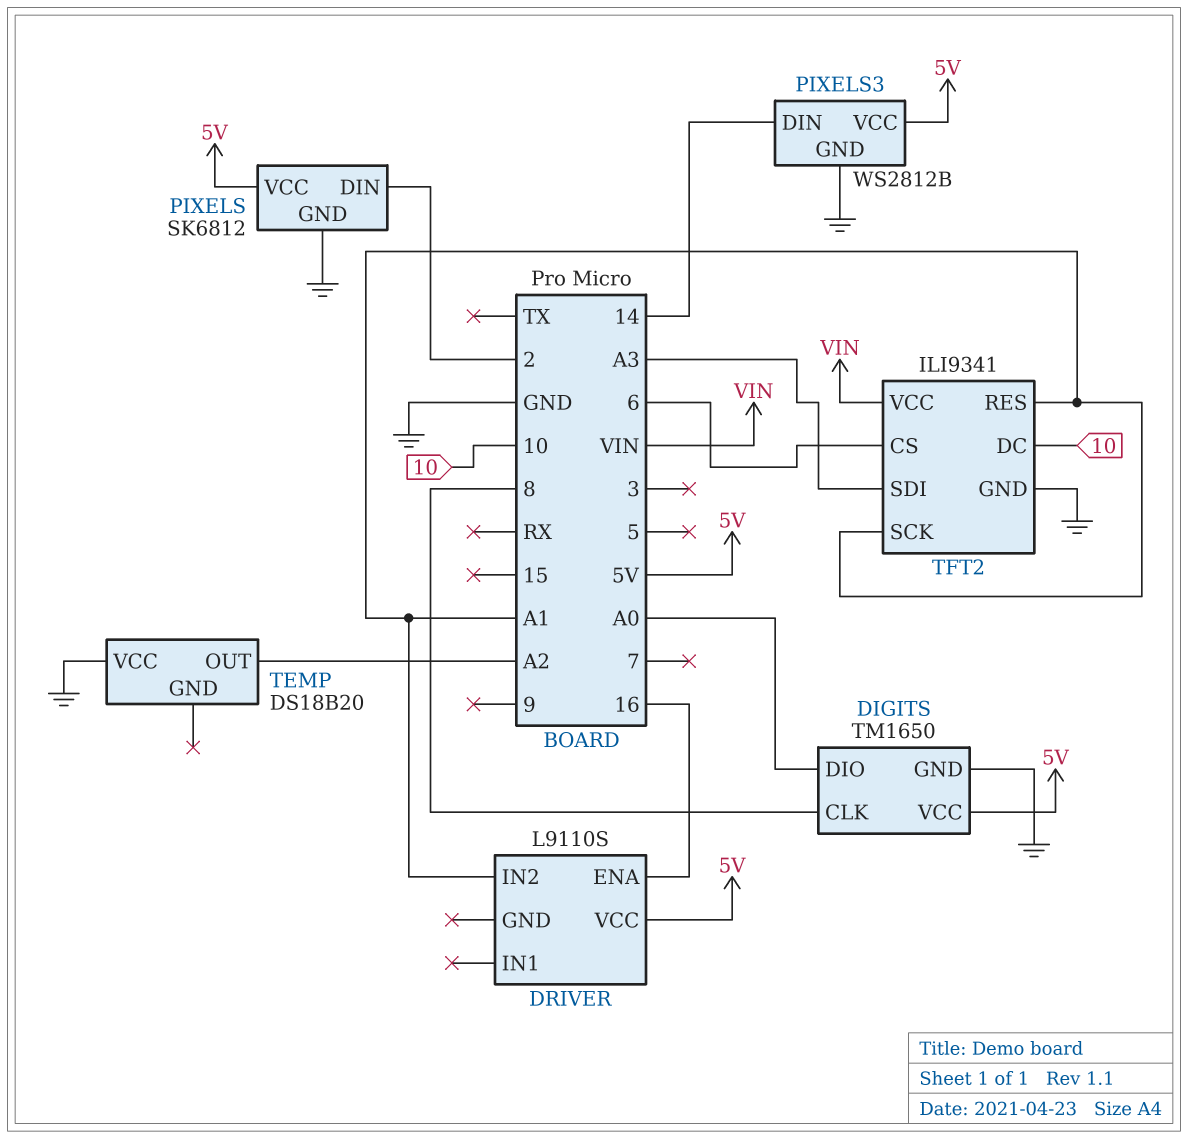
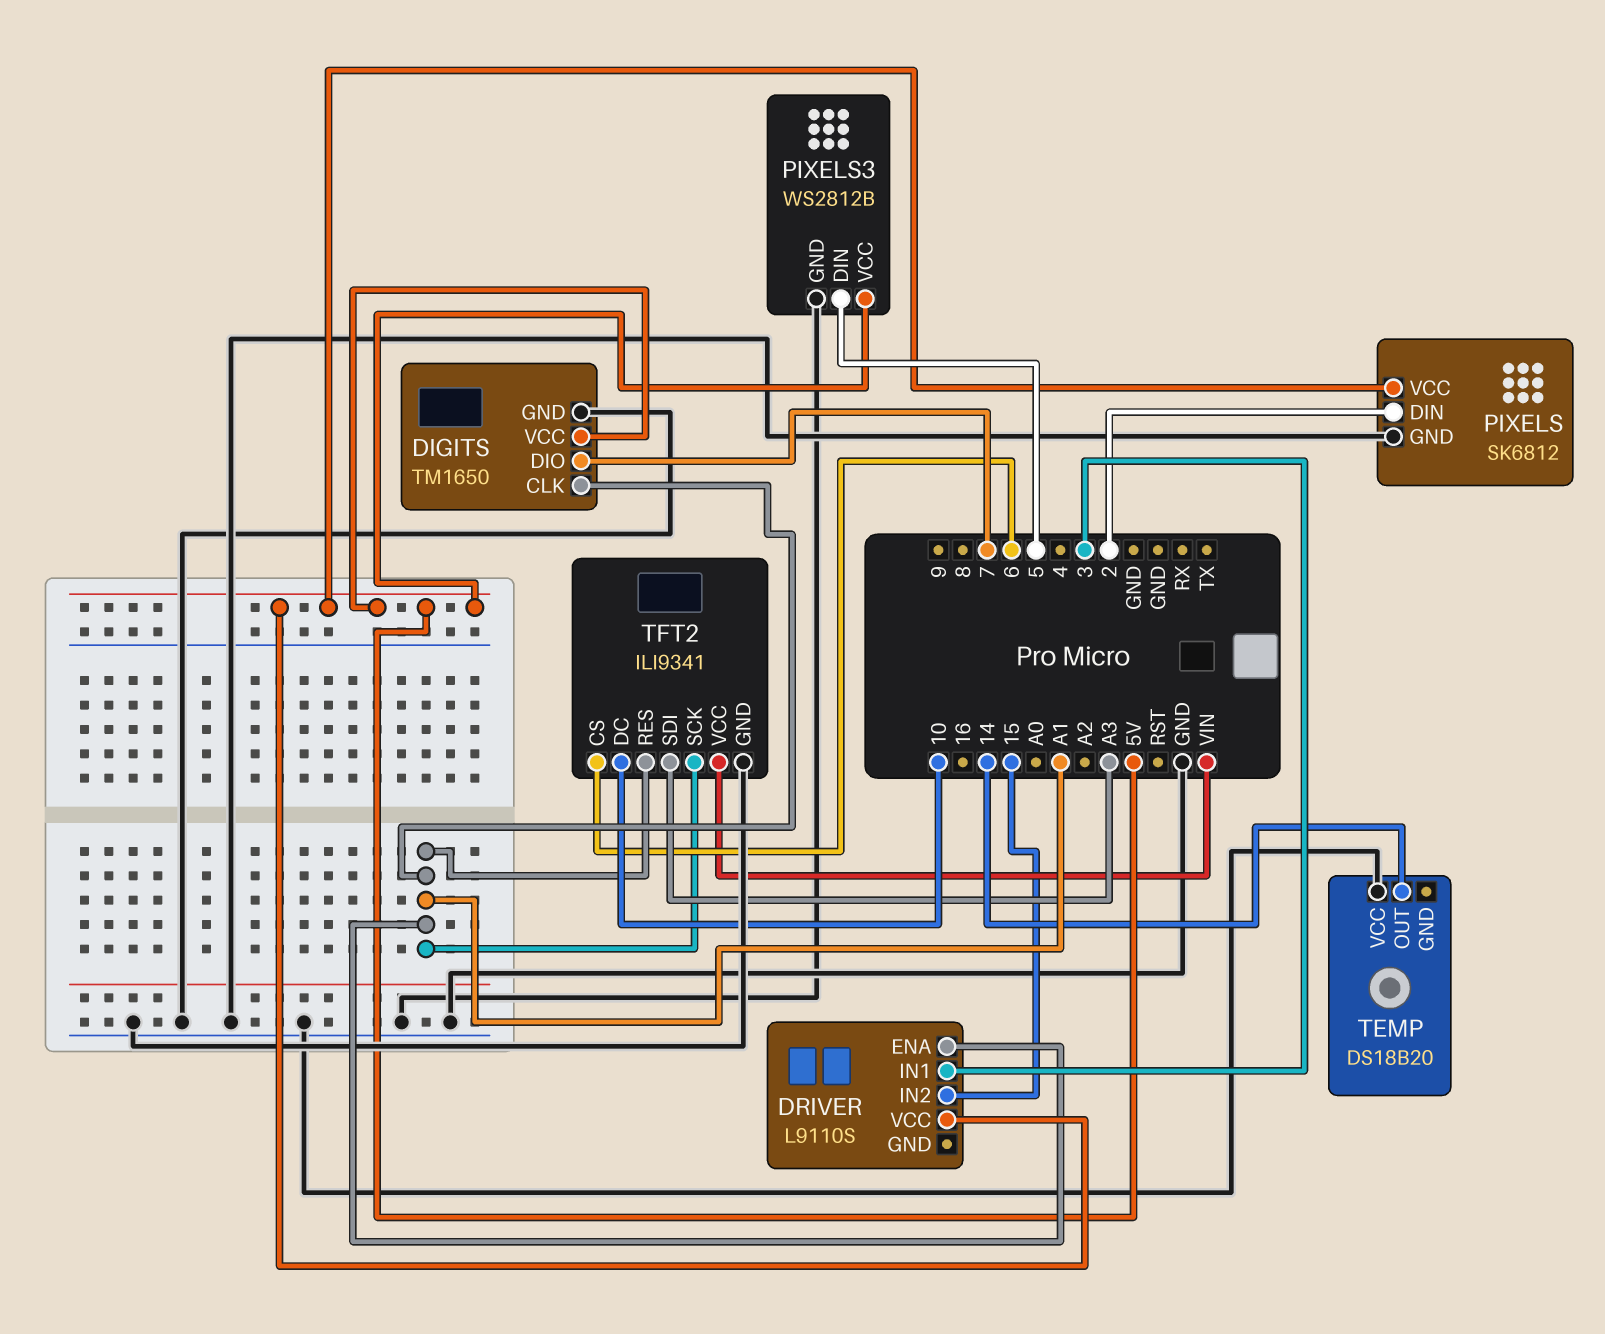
DIGITS pin CLK: 8 -> A1
DIGITS pin DIO: A0 -> 7
DRIVER pin ENA: 16 -> A1
DRIVER pin IN1: none -> 3
DRIVER pin IN2: A1 -> 15
PIXELS3 pin DIN: 14 -> 5
TEMP pin OUT: A2 -> 14

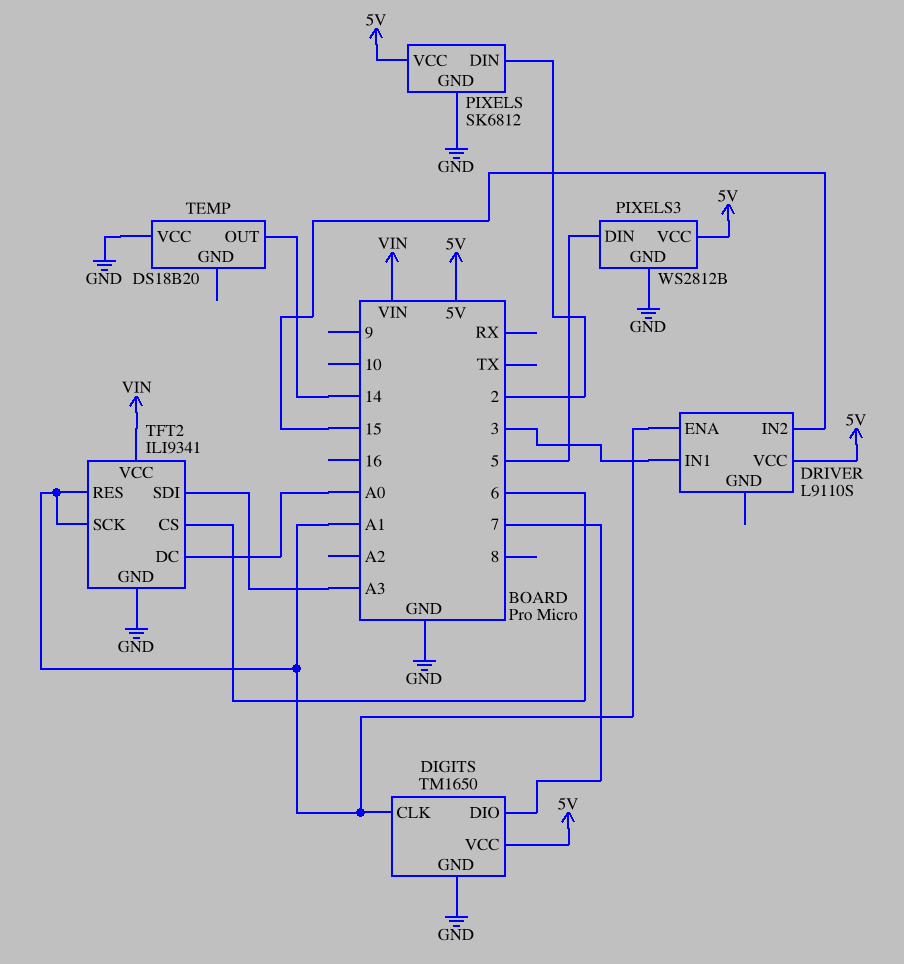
TFT2 pin DC: 10 -> A0

